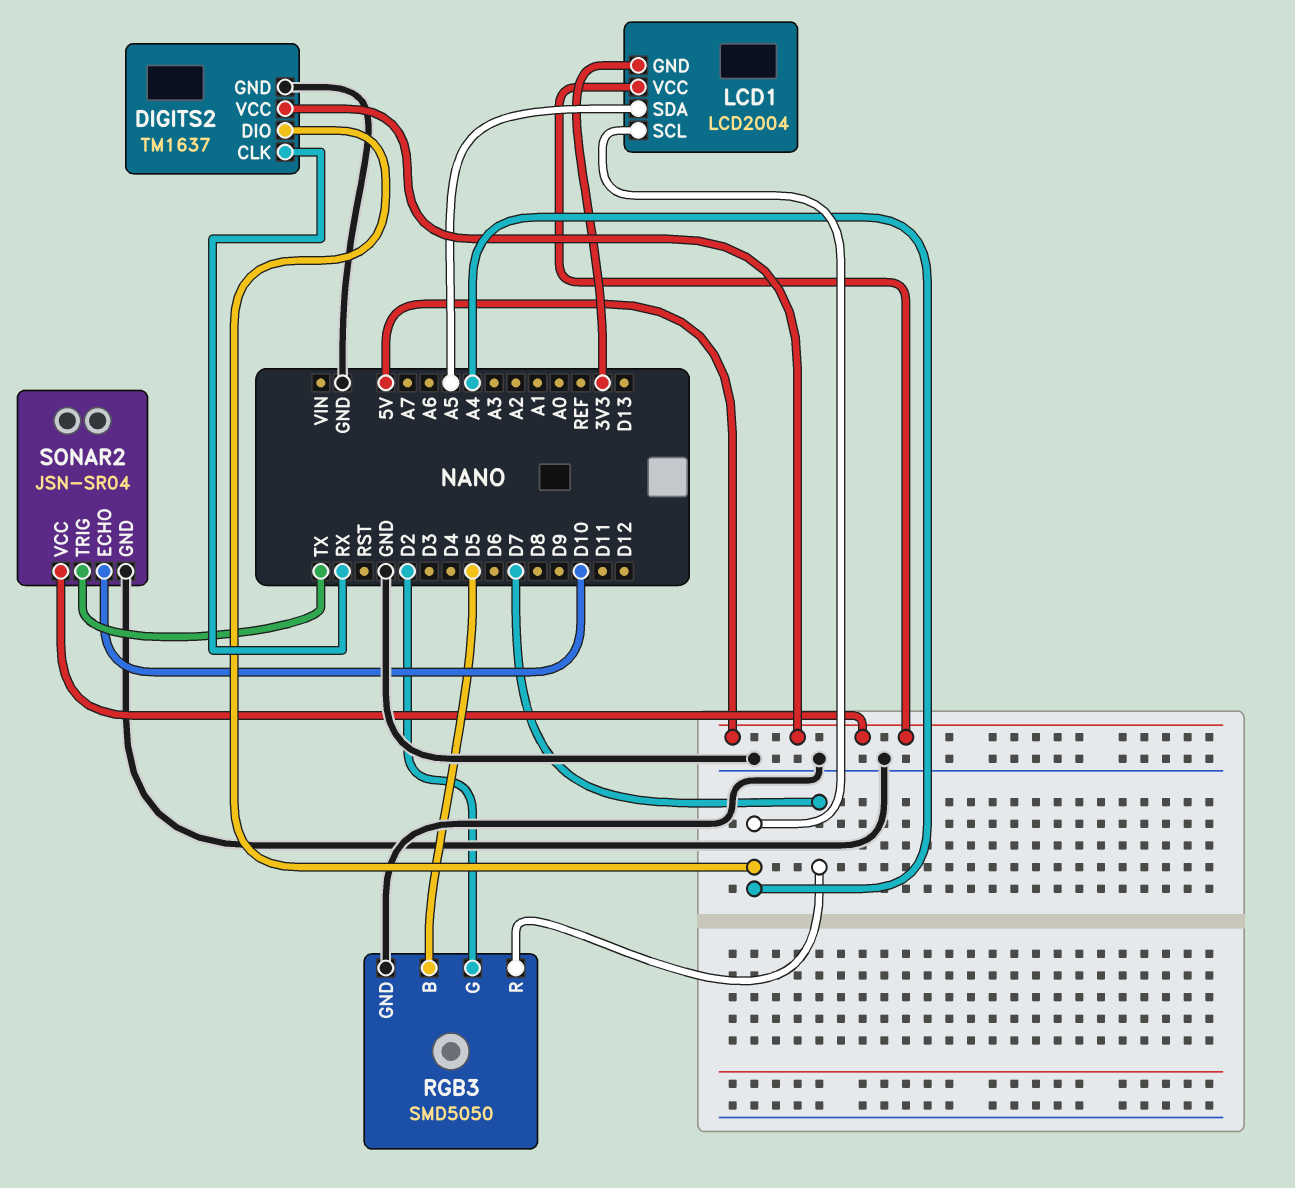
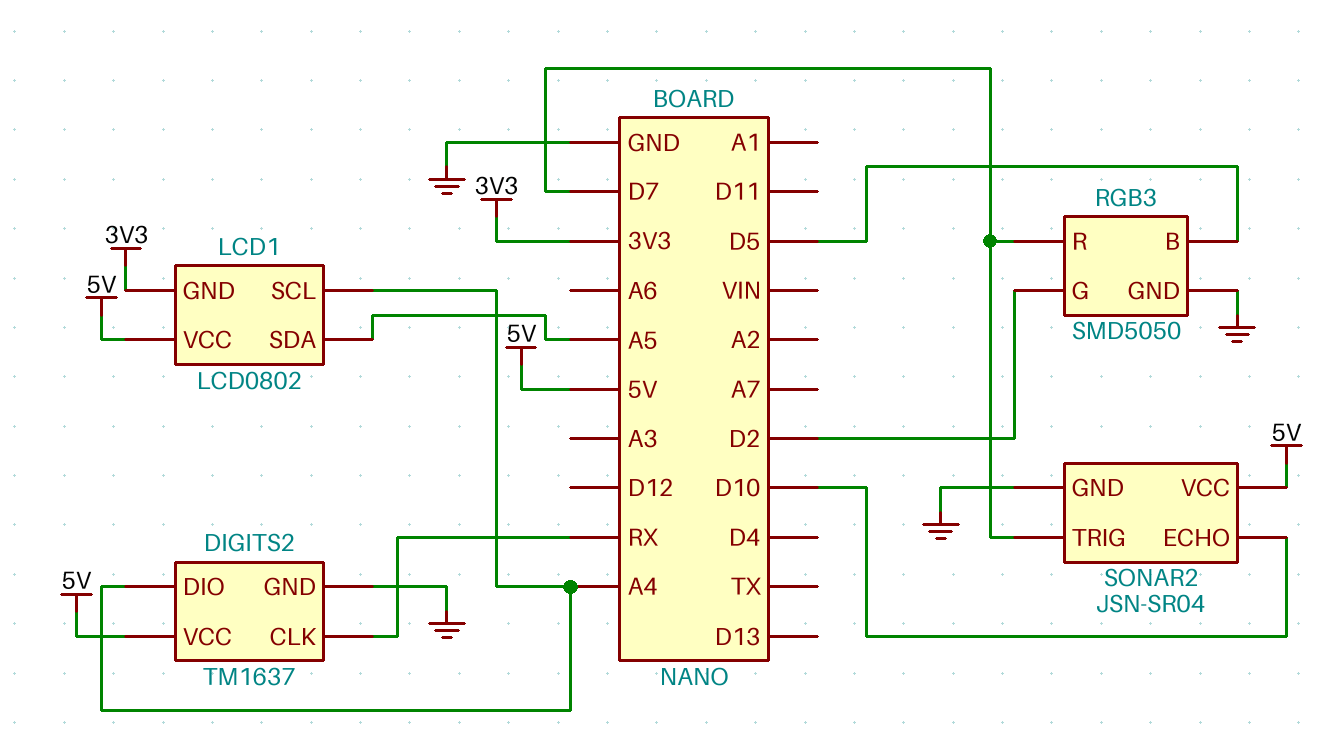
LCD1: LCD2004 -> LCD0802
SONAR2 pin TRIG: TX -> D7

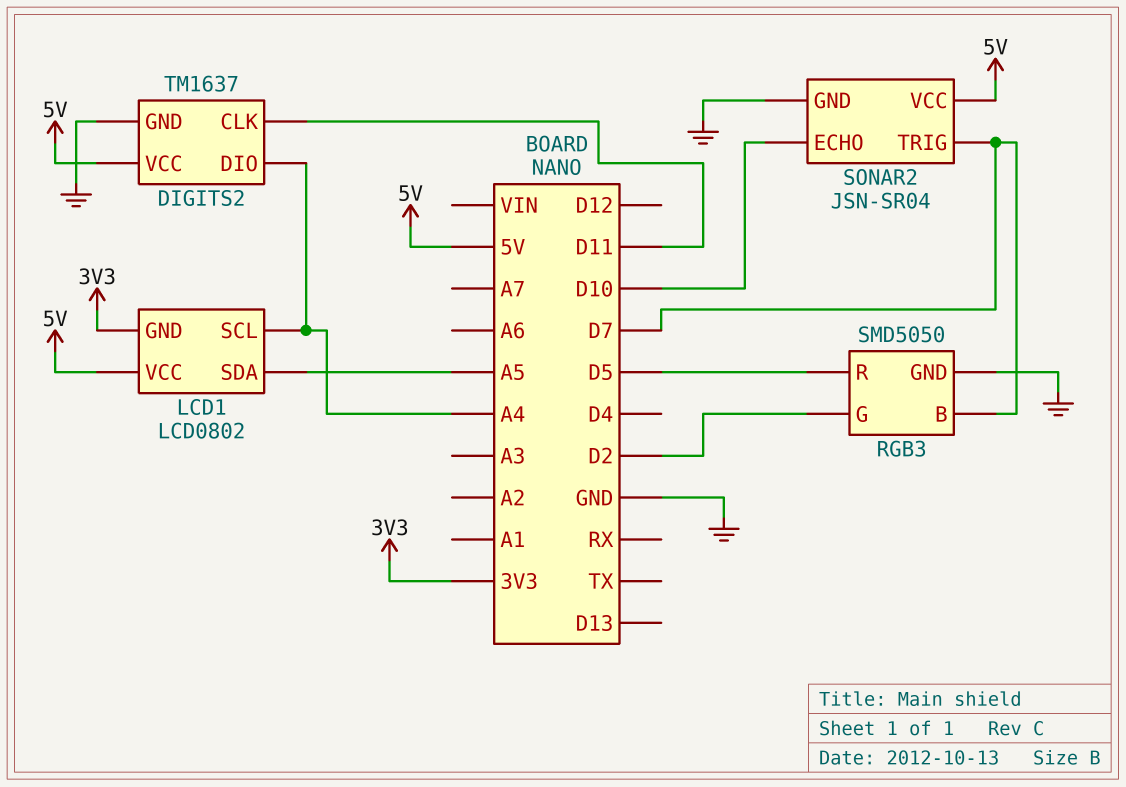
DIGITS2 pin CLK: RX -> D11
RGB3 pin B: D5 -> D7
RGB3 pin R: D7 -> D5

